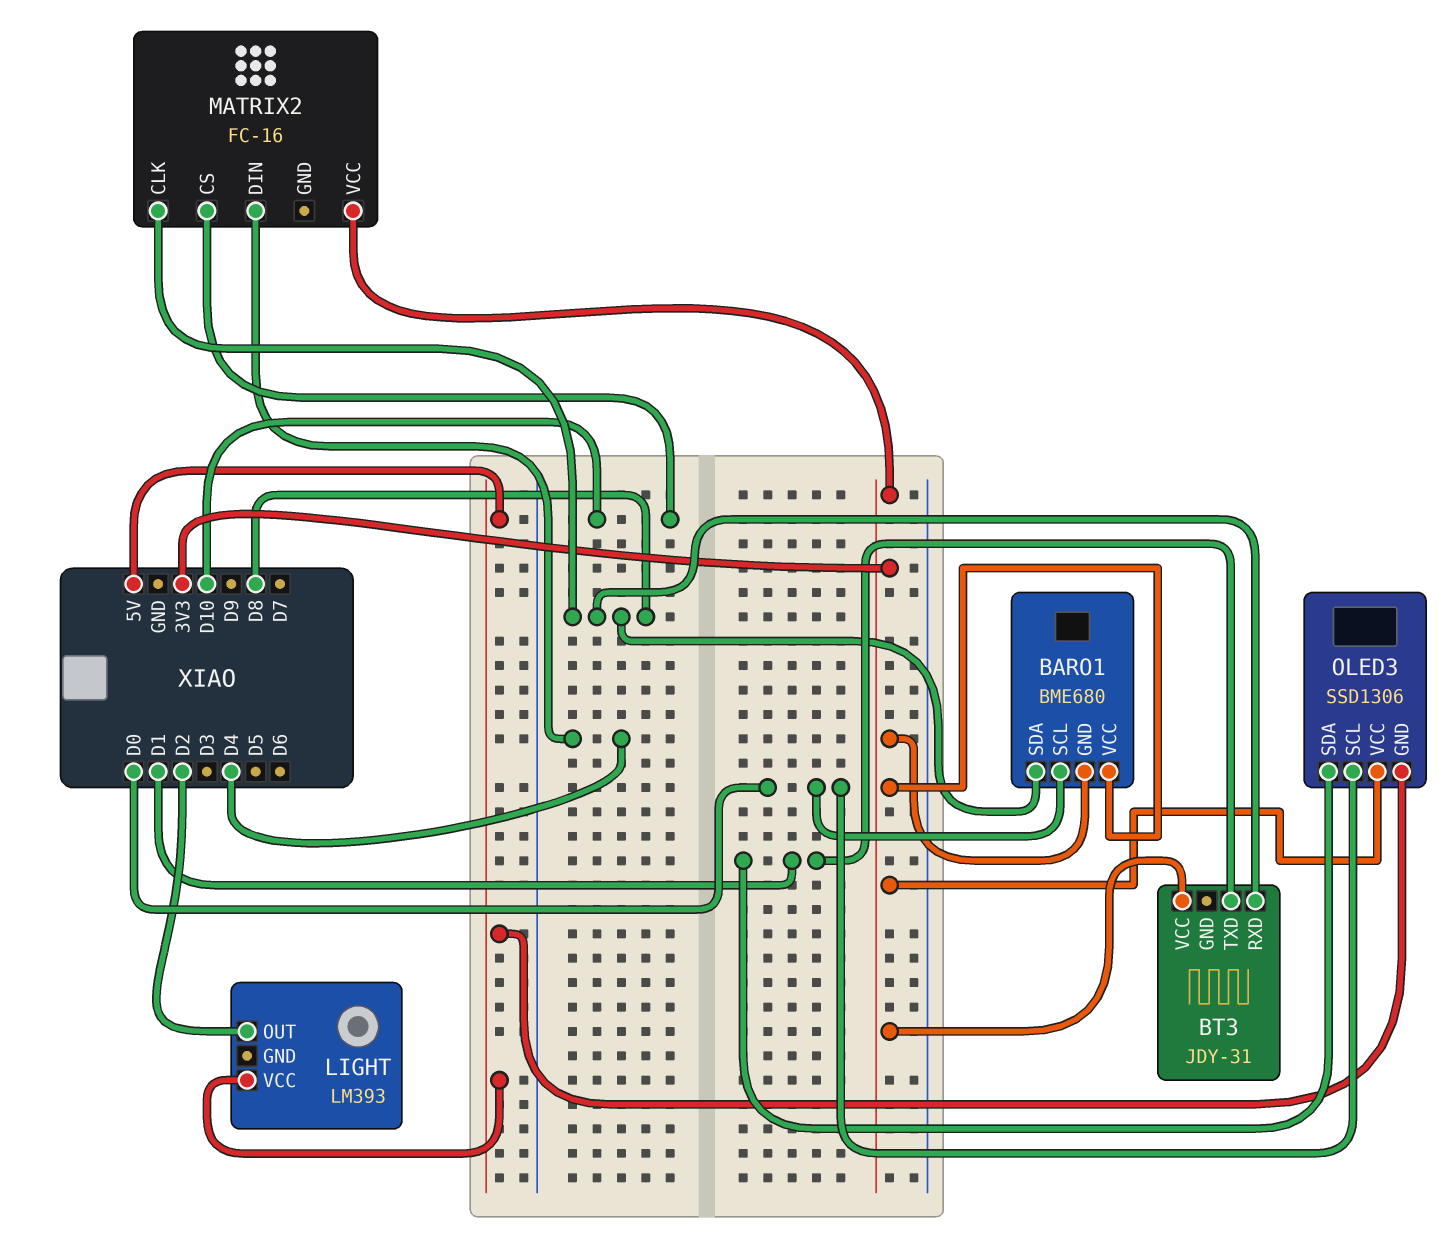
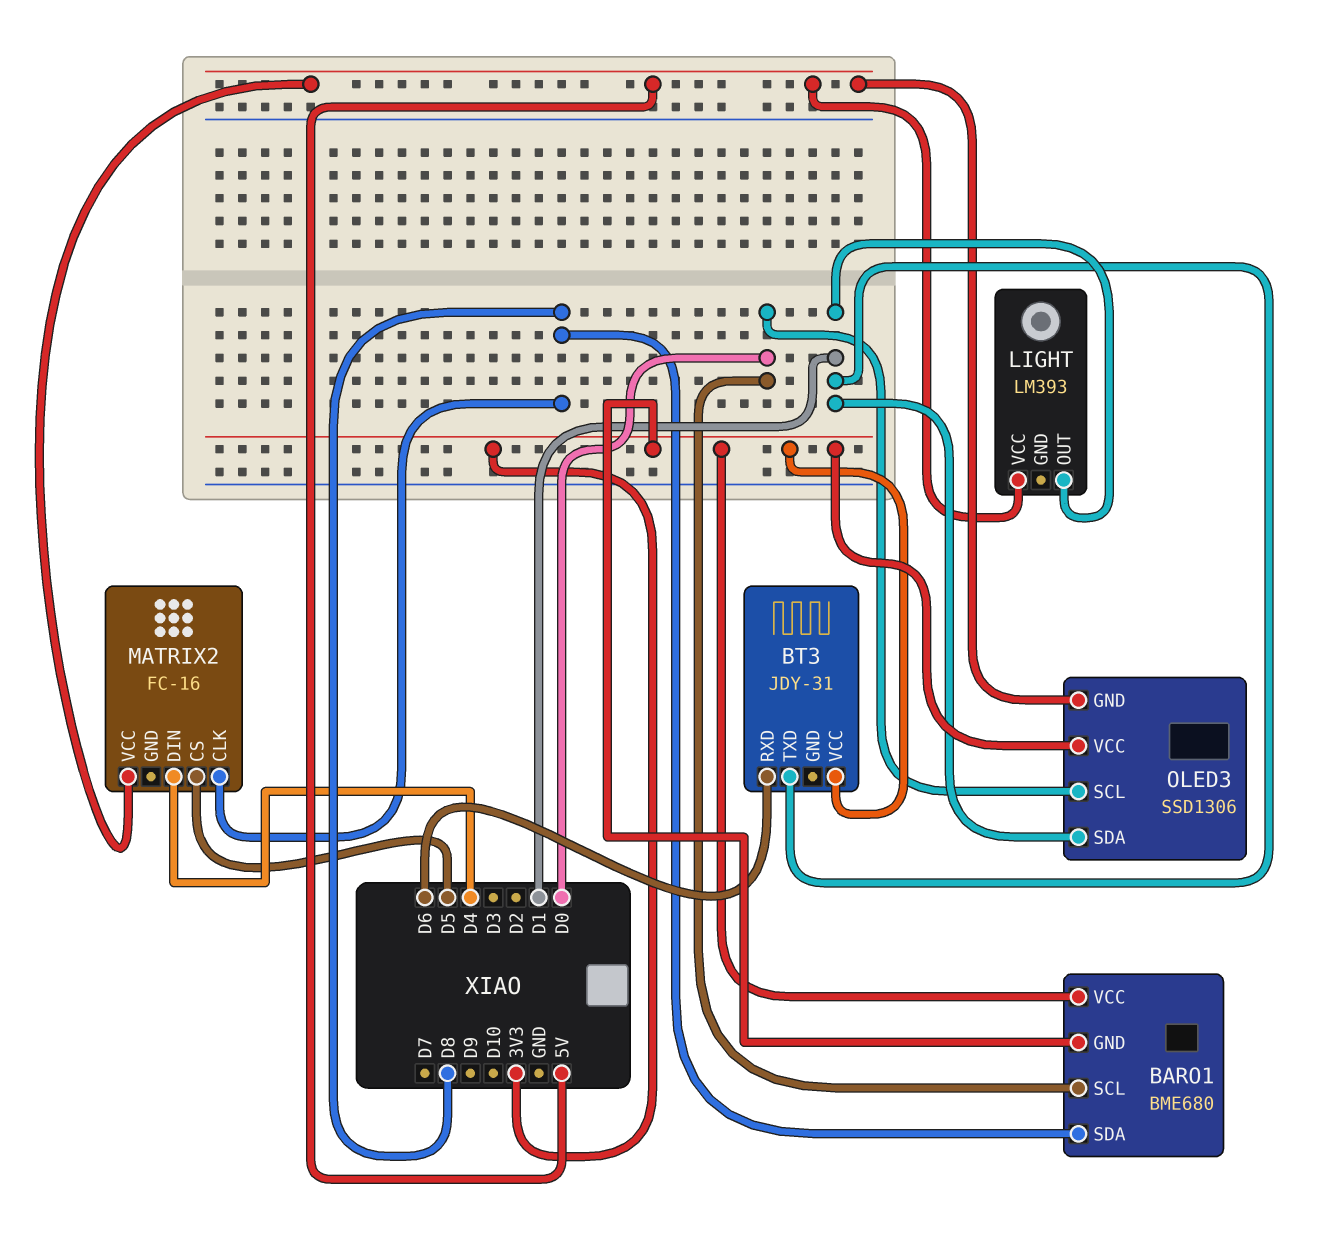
BT3 pin RXD: D8 -> D6
LIGHT pin OUT: D2 -> D1
MATRIX2 pin CS: D10 -> D5
MATRIX2 pin VCC: 3V3 -> 5V

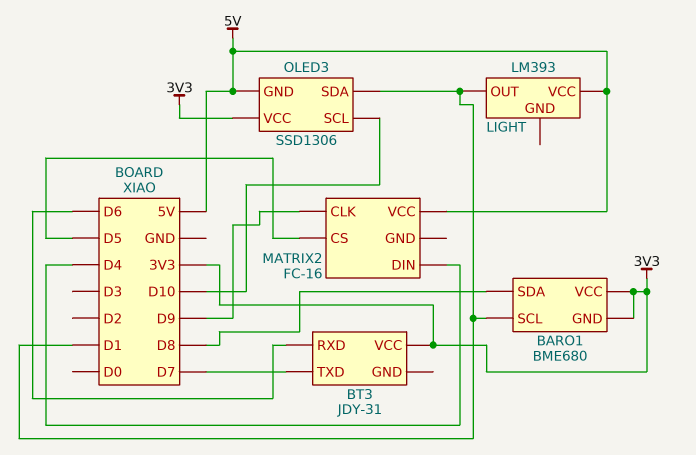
BARO1 pin SCL: D0 -> D1
BT3 pin TXD: D1 -> D7
MATRIX2 pin CLK: D8 -> D9
OLED3 pin SCL: D0 -> D10

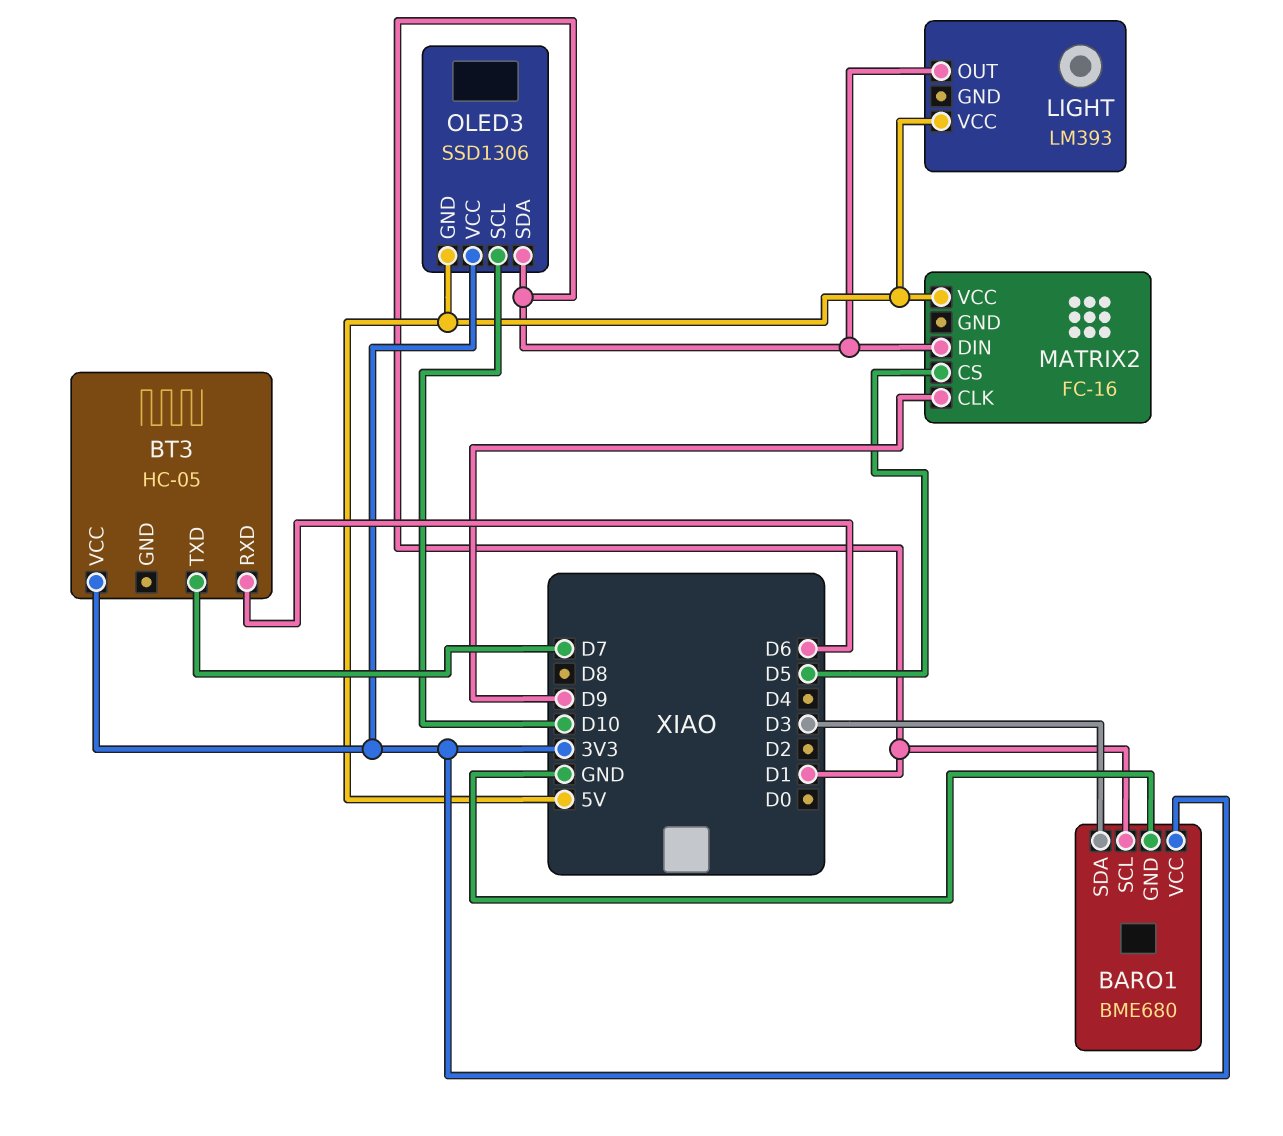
BARO1 pin GND: 3V3 -> GND
BARO1 pin SDA: D8 -> D3
BT3: JDY-31 -> HC-05
MATRIX2 pin DIN: D4 -> D1

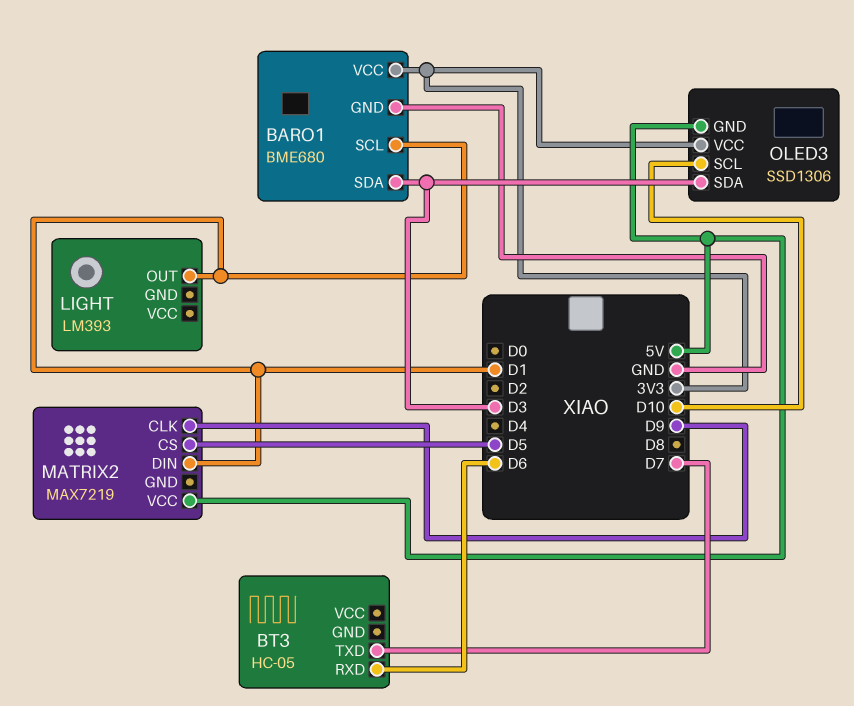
BT3 pin VCC: 3V3 -> none
LIGHT pin VCC: 5V -> none
MATRIX2: FC-16 -> MAX7219
OLED3 pin SDA: D1 -> D3

